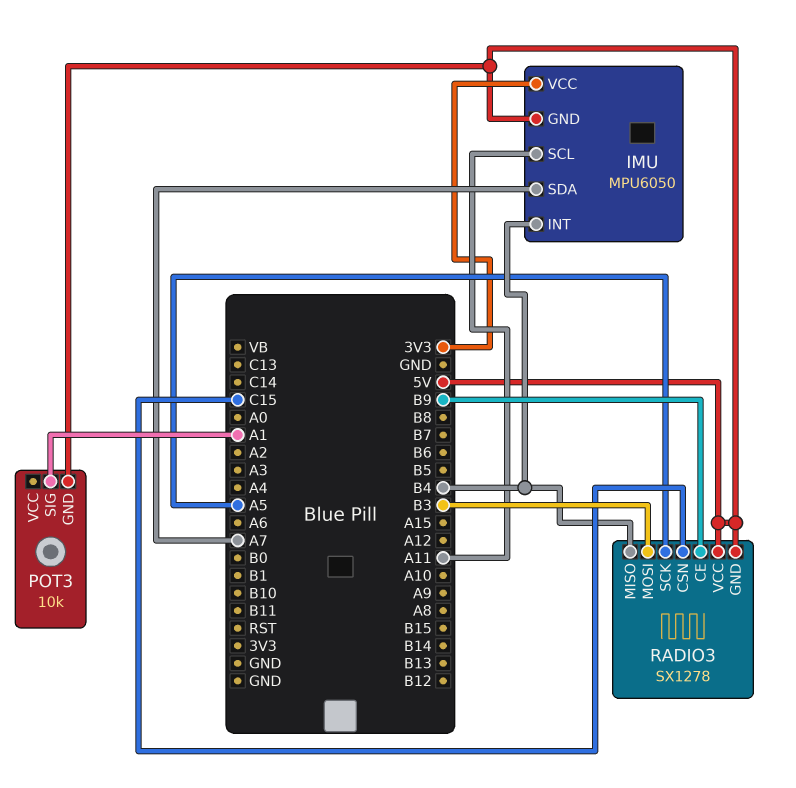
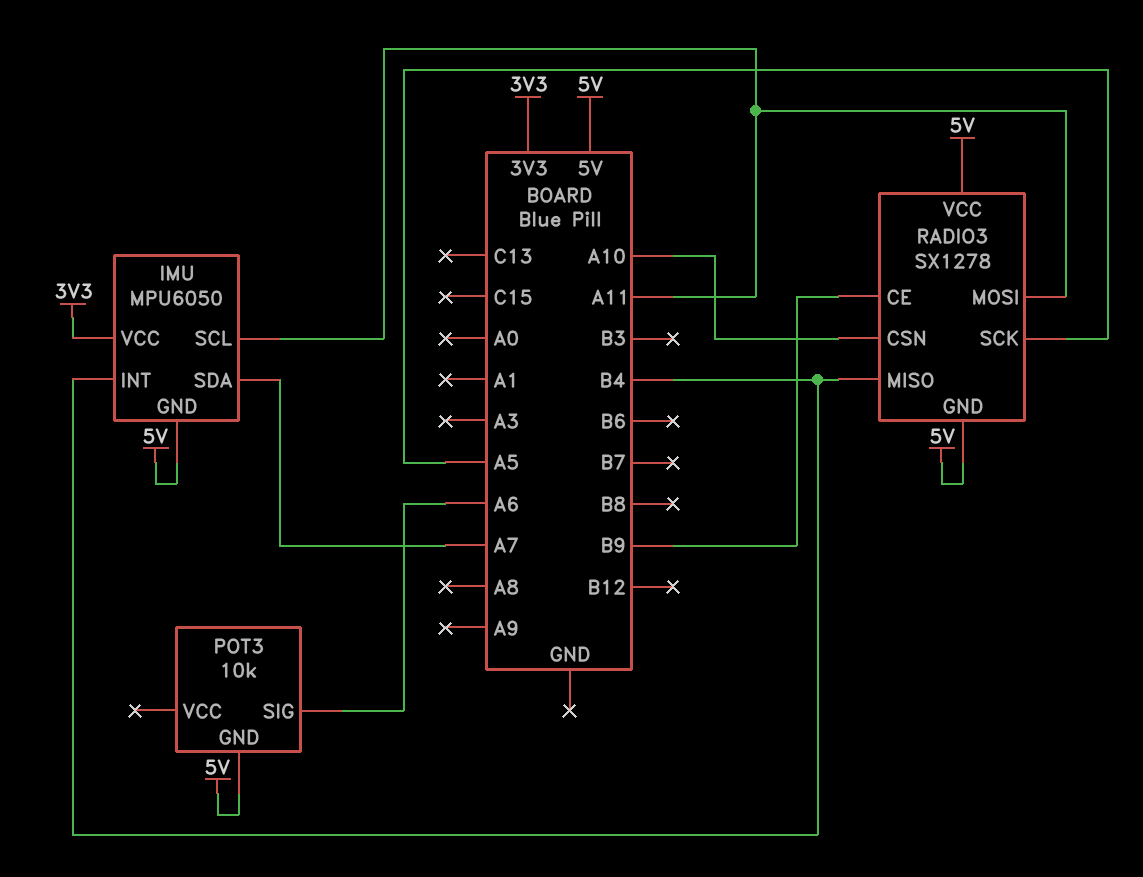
POT3 pin SIG: A1 -> A6
RADIO3 pin CSN: C15 -> A10
RADIO3 pin MOSI: B3 -> A11

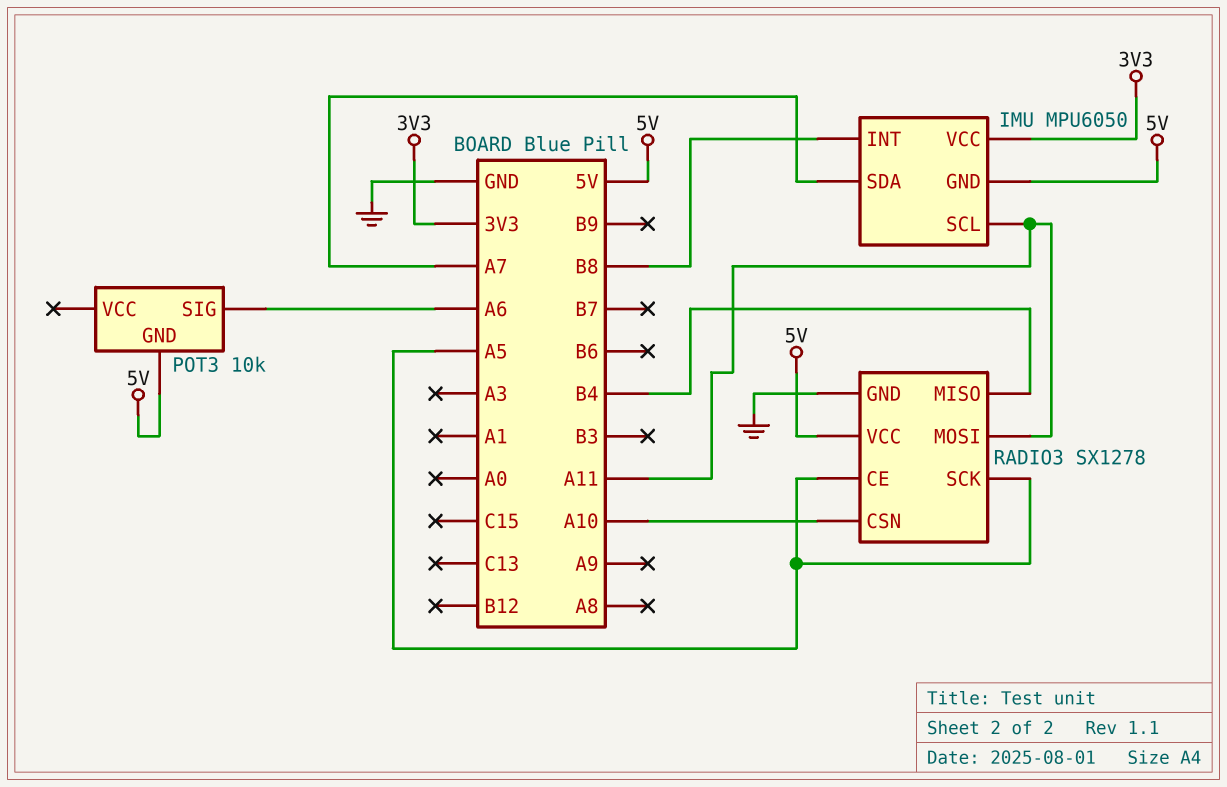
IMU pin INT: B4 -> B8
RADIO3 pin CE: B9 -> A5
RADIO3 pin GND: 5V -> GND

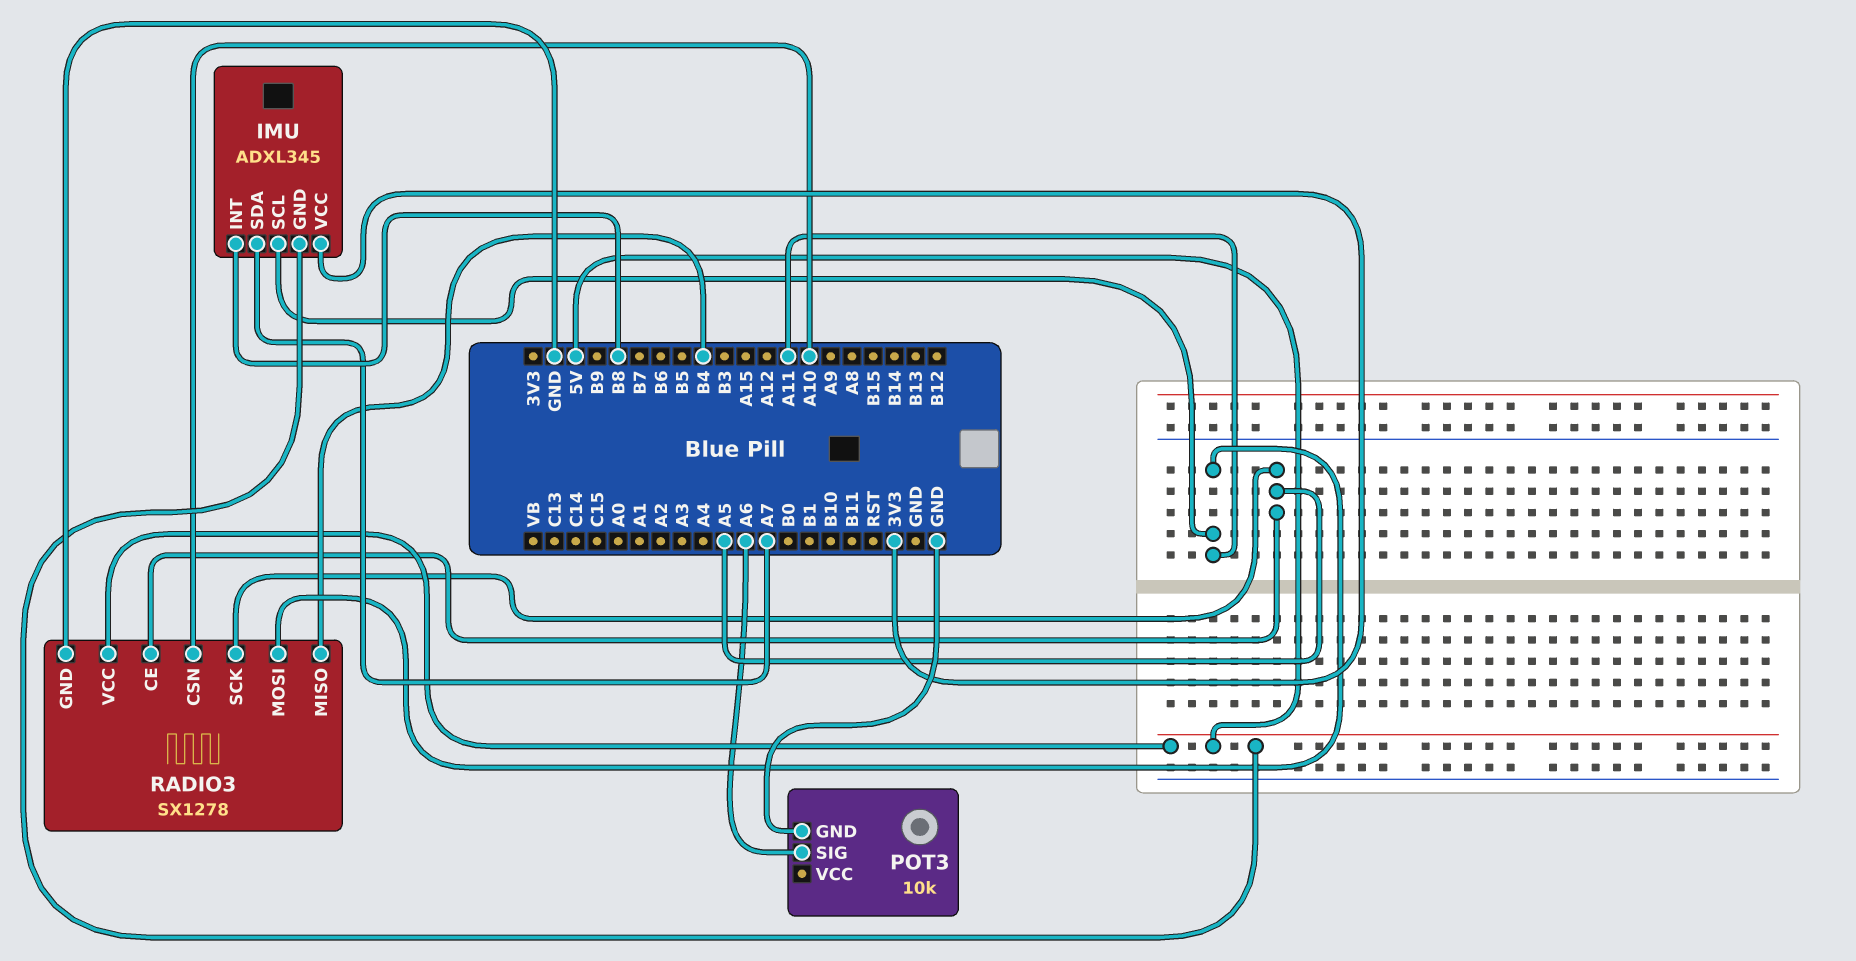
IMU: MPU6050 -> ADXL345
POT3 pin GND: 5V -> GND

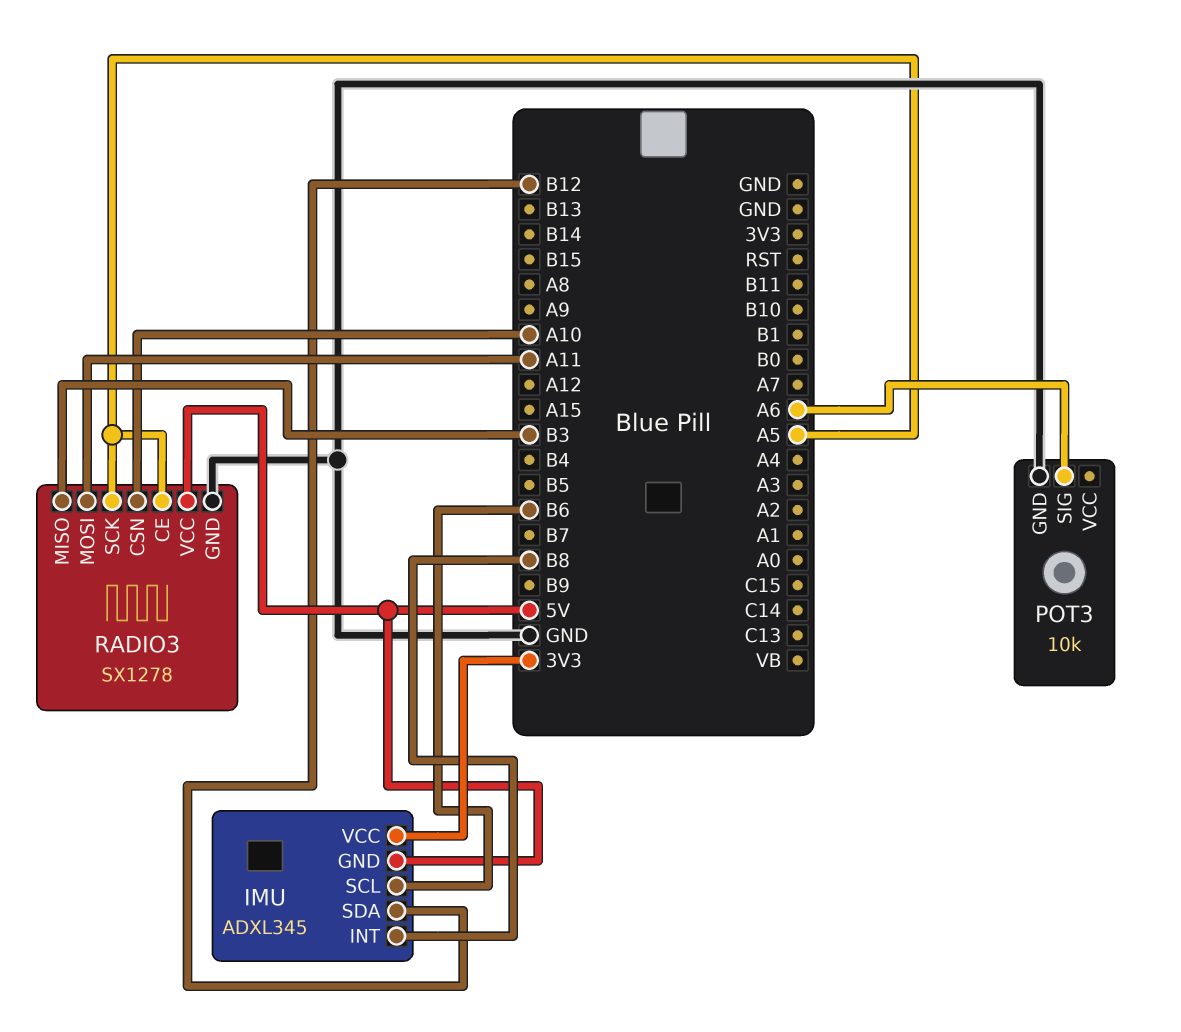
IMU pin SCL: A11 -> B6
IMU pin SDA: A7 -> B12
RADIO3 pin MISO: B4 -> B3

